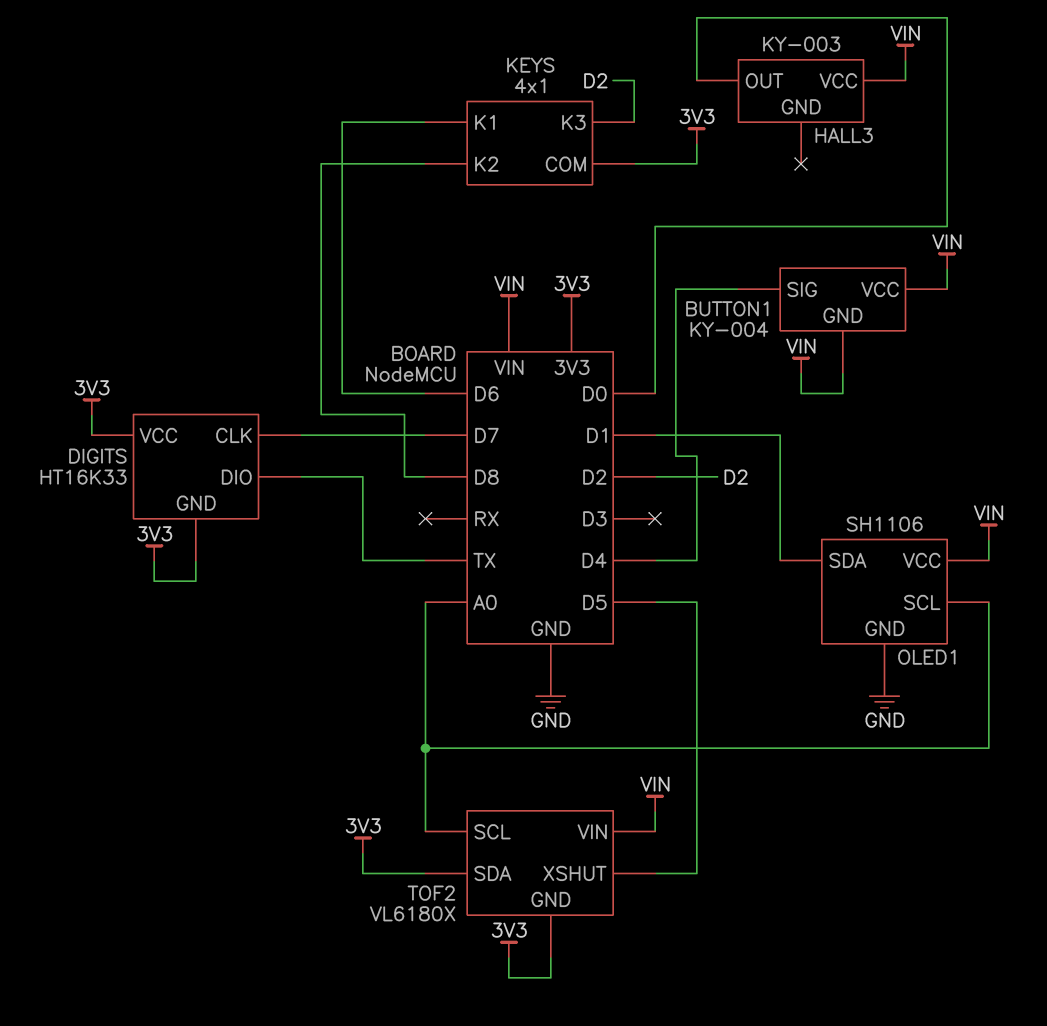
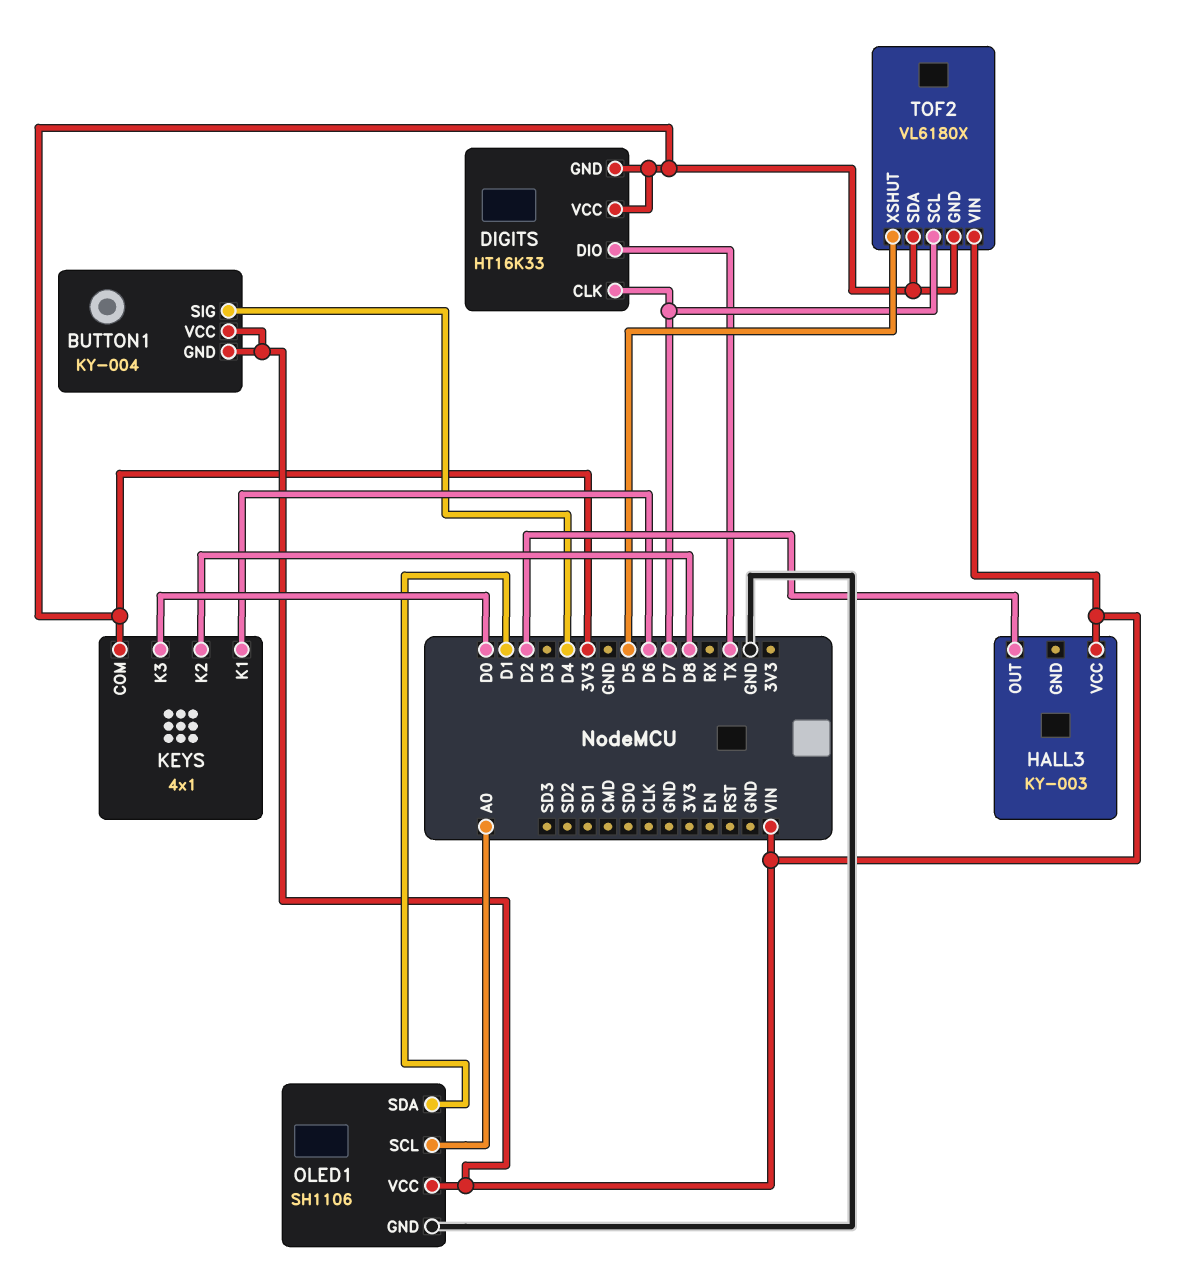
HALL3 pin OUT: D0 -> D2
KEYS pin K3: D2 -> D0
TOF2 pin SCL: A0 -> D7

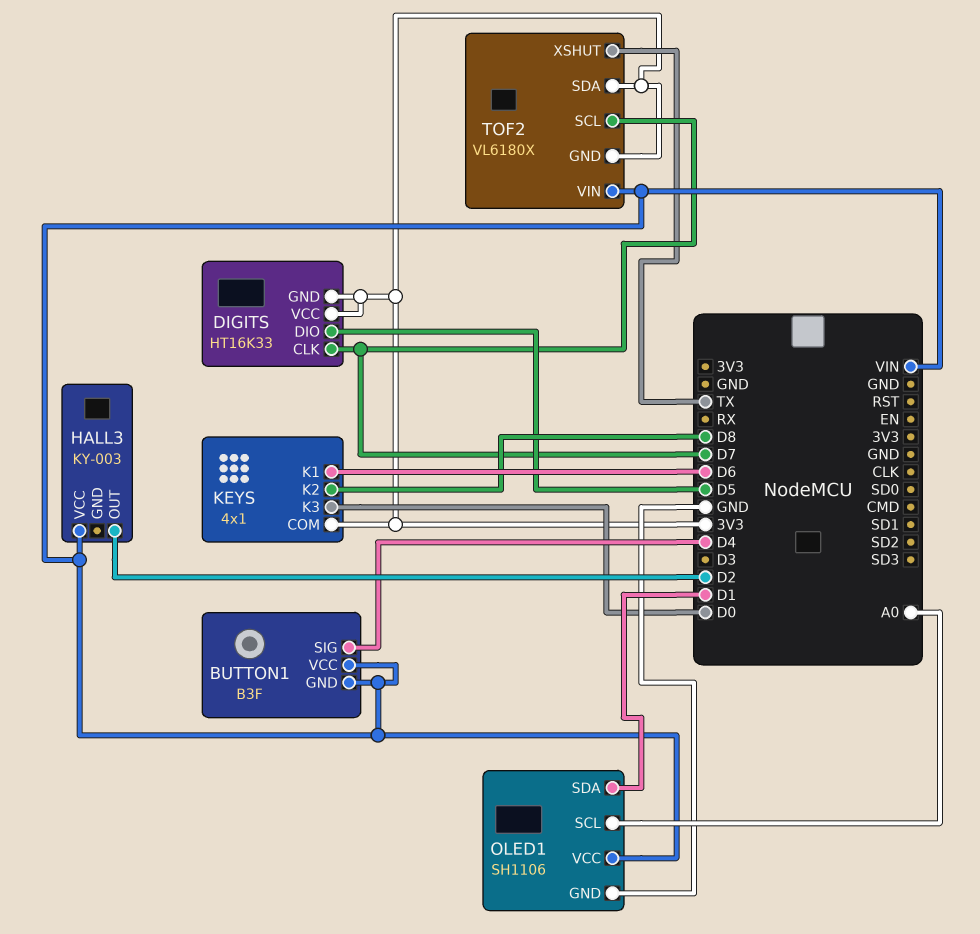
BUTTON1: KY-004 -> B3F
DIGITS pin DIO: TX -> D5
TOF2 pin XSHUT: D5 -> TX

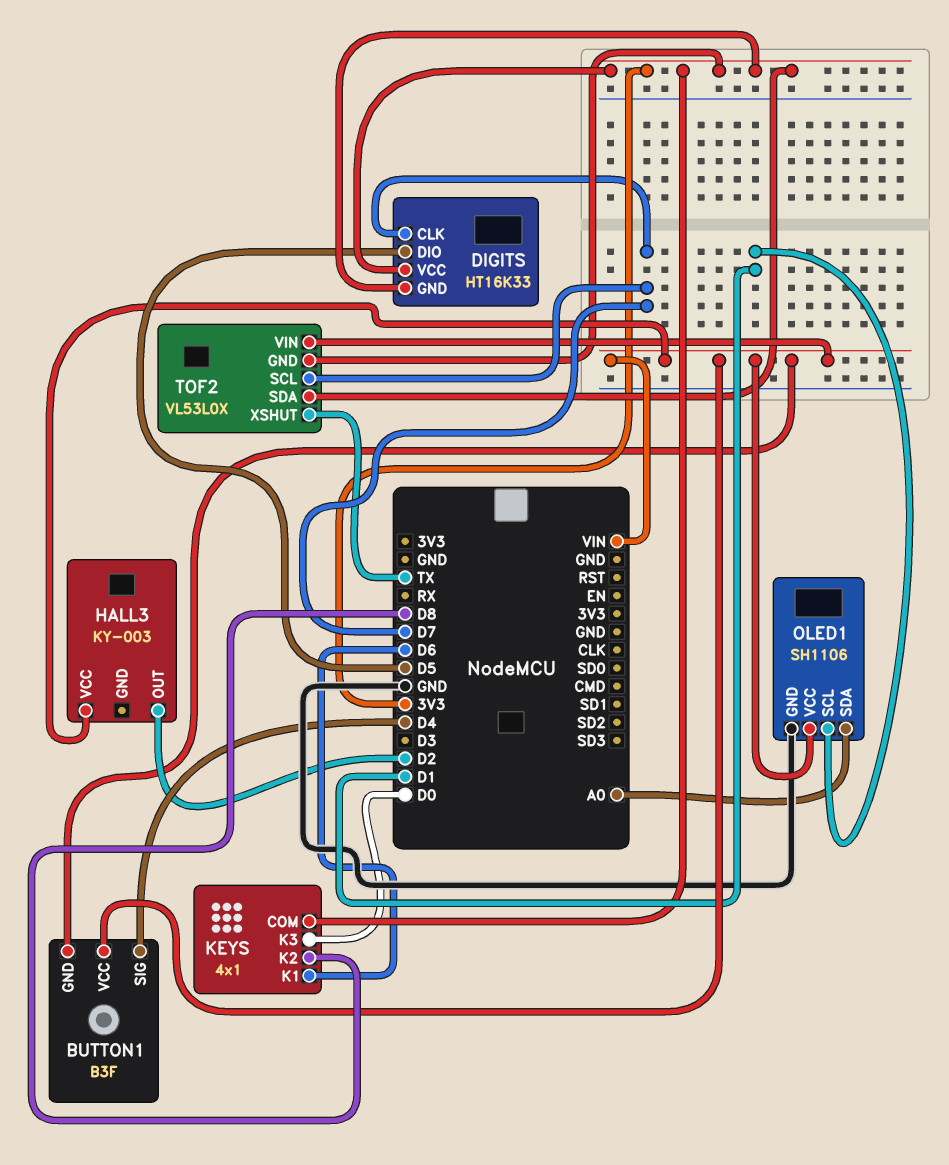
OLED1 pin SCL: A0 -> D1
OLED1 pin SDA: D1 -> A0
TOF2: VL6180X -> VL53L0X

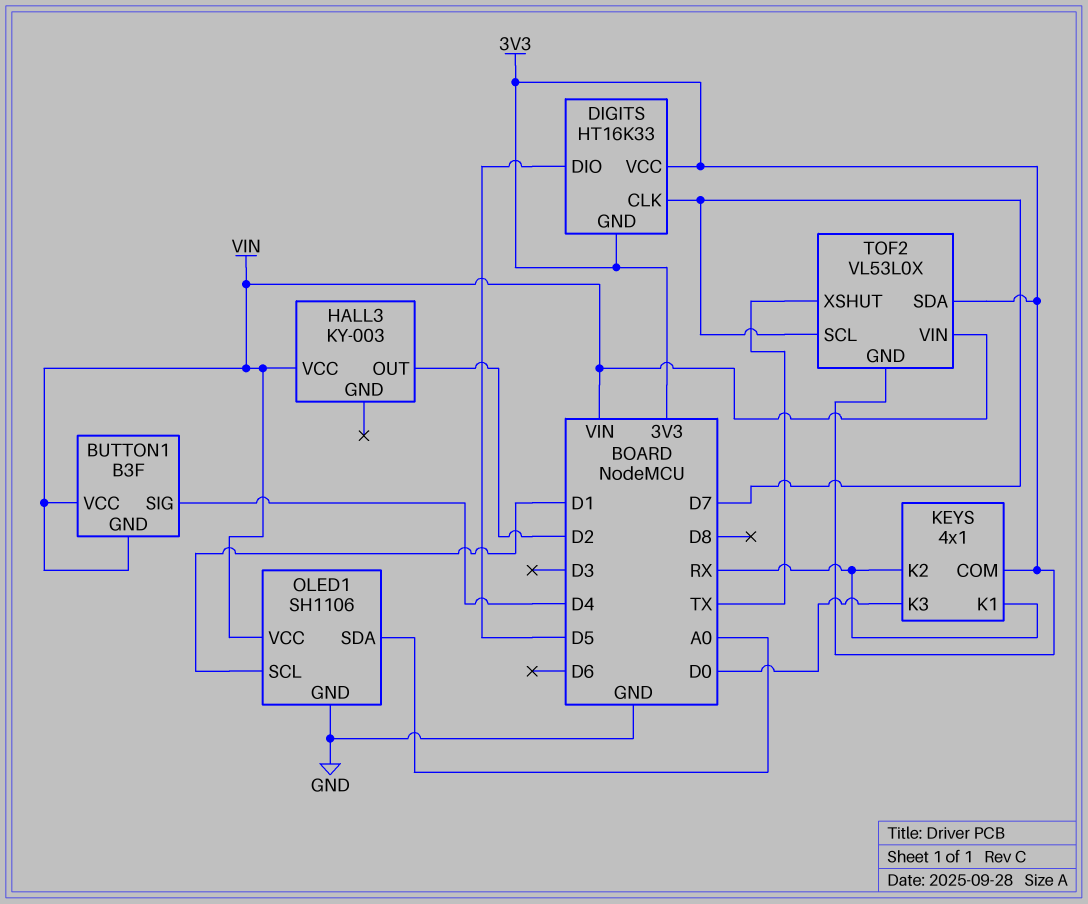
KEYS pin K1: D6 -> RX
KEYS pin K2: D8 -> RX

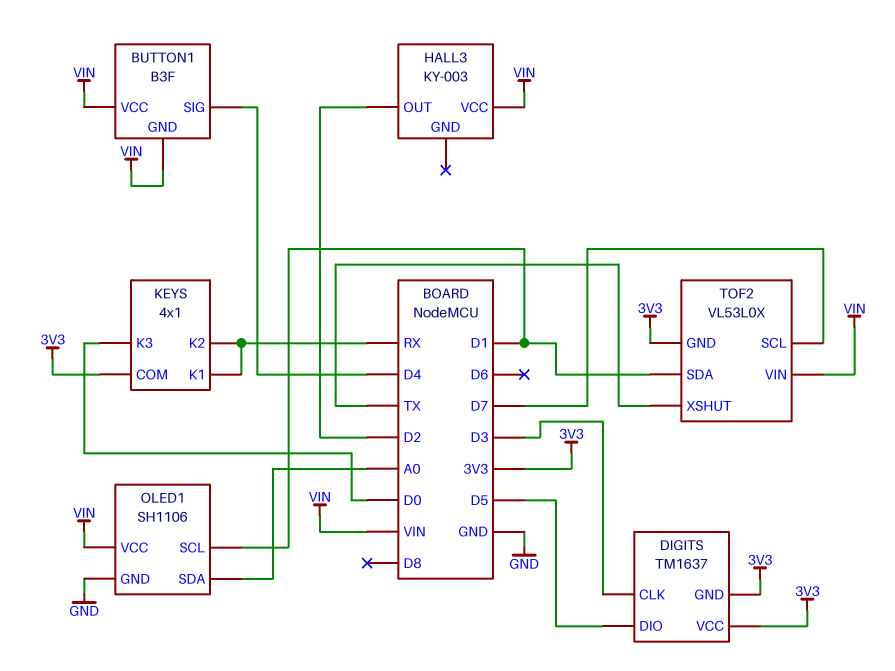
DIGITS: HT16K33 -> TM1637
DIGITS pin CLK: D7 -> D3
TOF2 pin SDA: 3V3 -> D1

